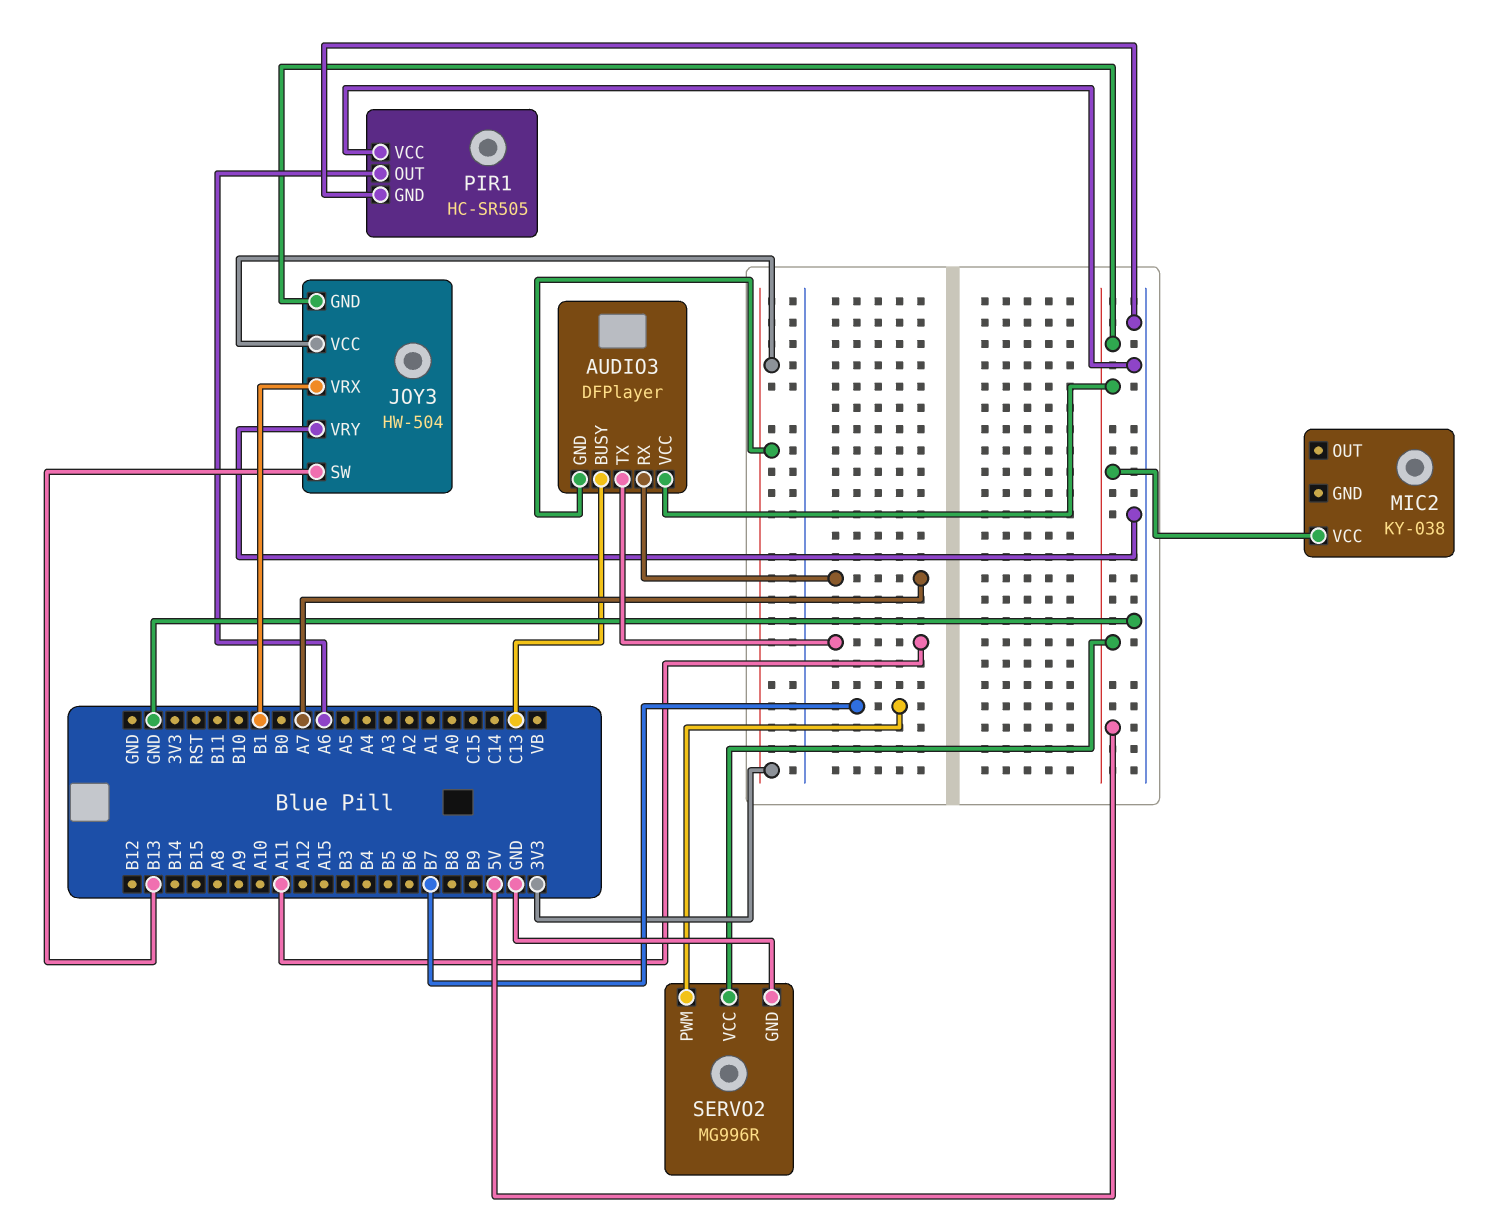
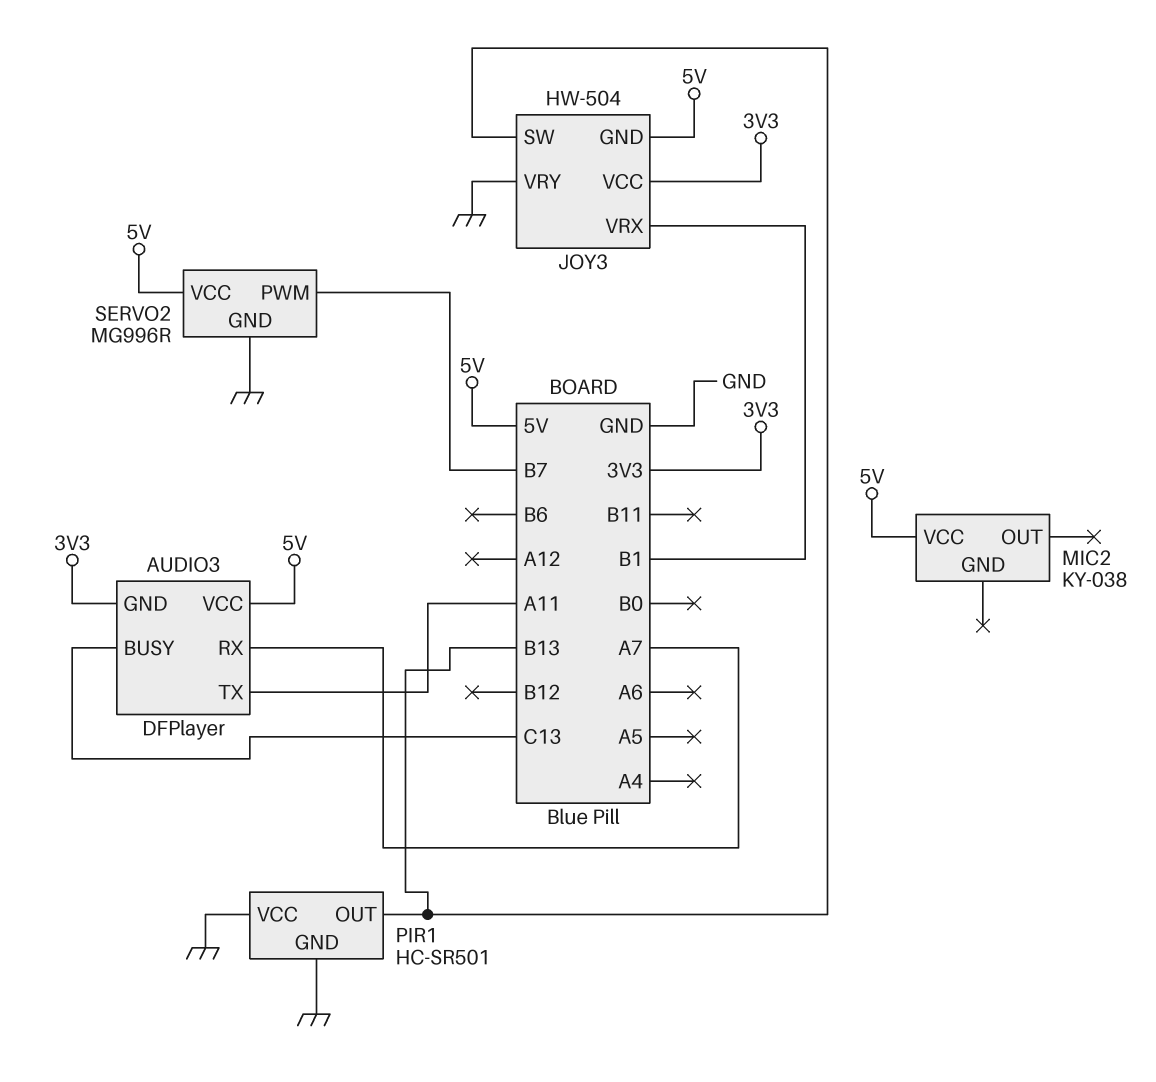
PIR1: HC-SR505 -> HC-SR501
PIR1 pin OUT: A6 -> B13

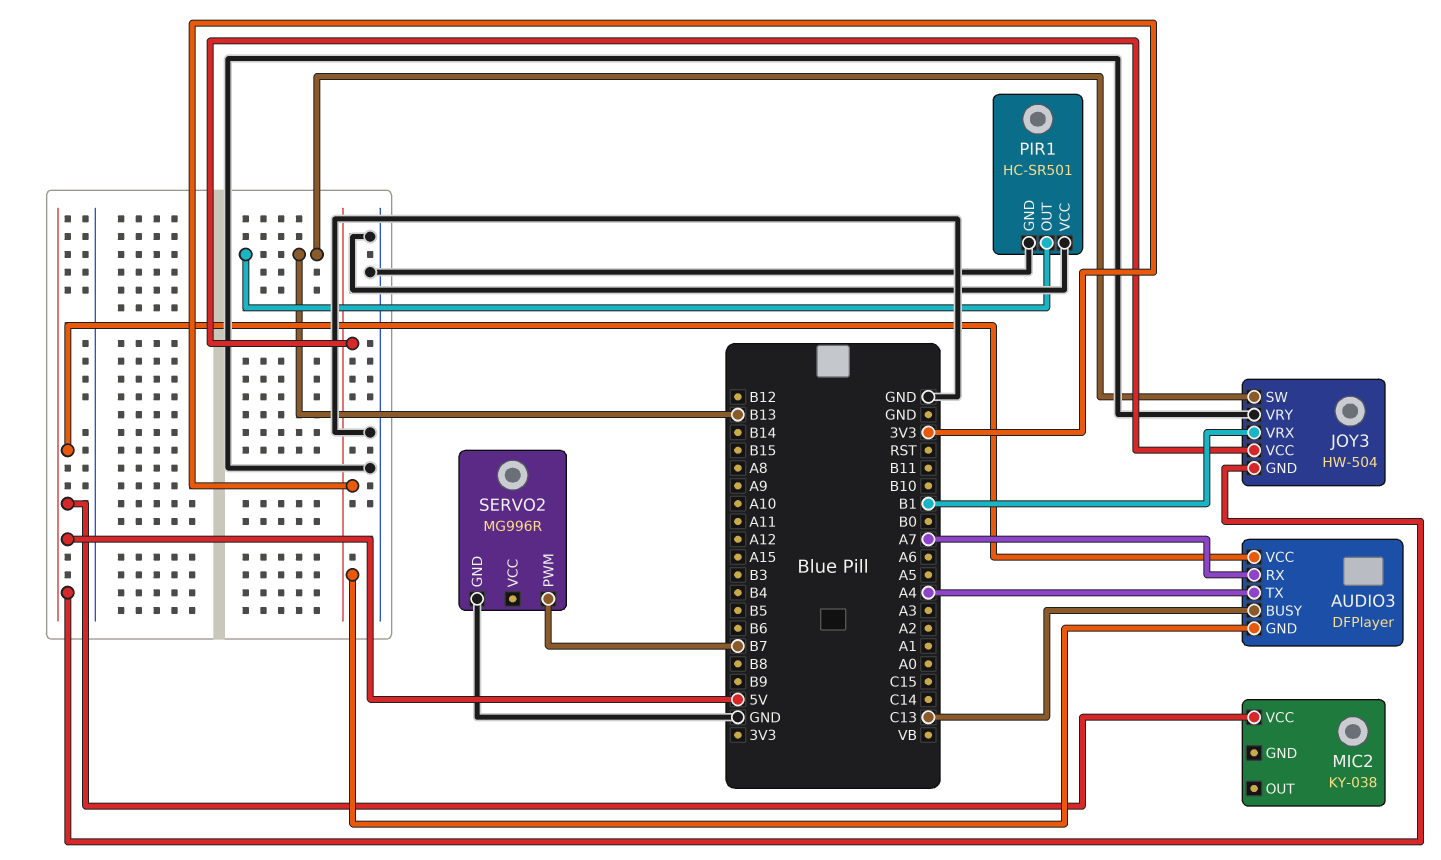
AUDIO3 pin TX: A11 -> A4
SERVO2 pin VCC: 5V -> none

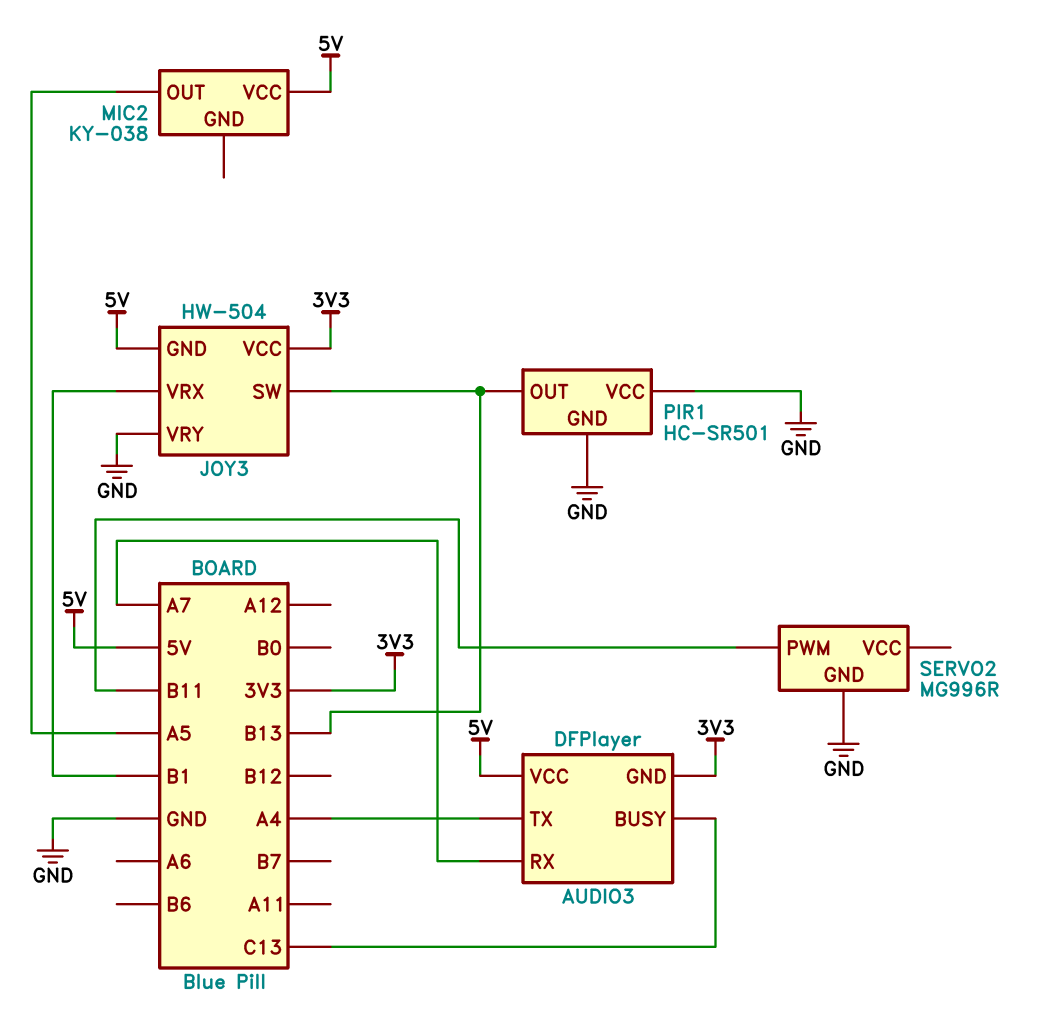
MIC2 pin OUT: none -> A5
SERVO2 pin PWM: B7 -> B11

